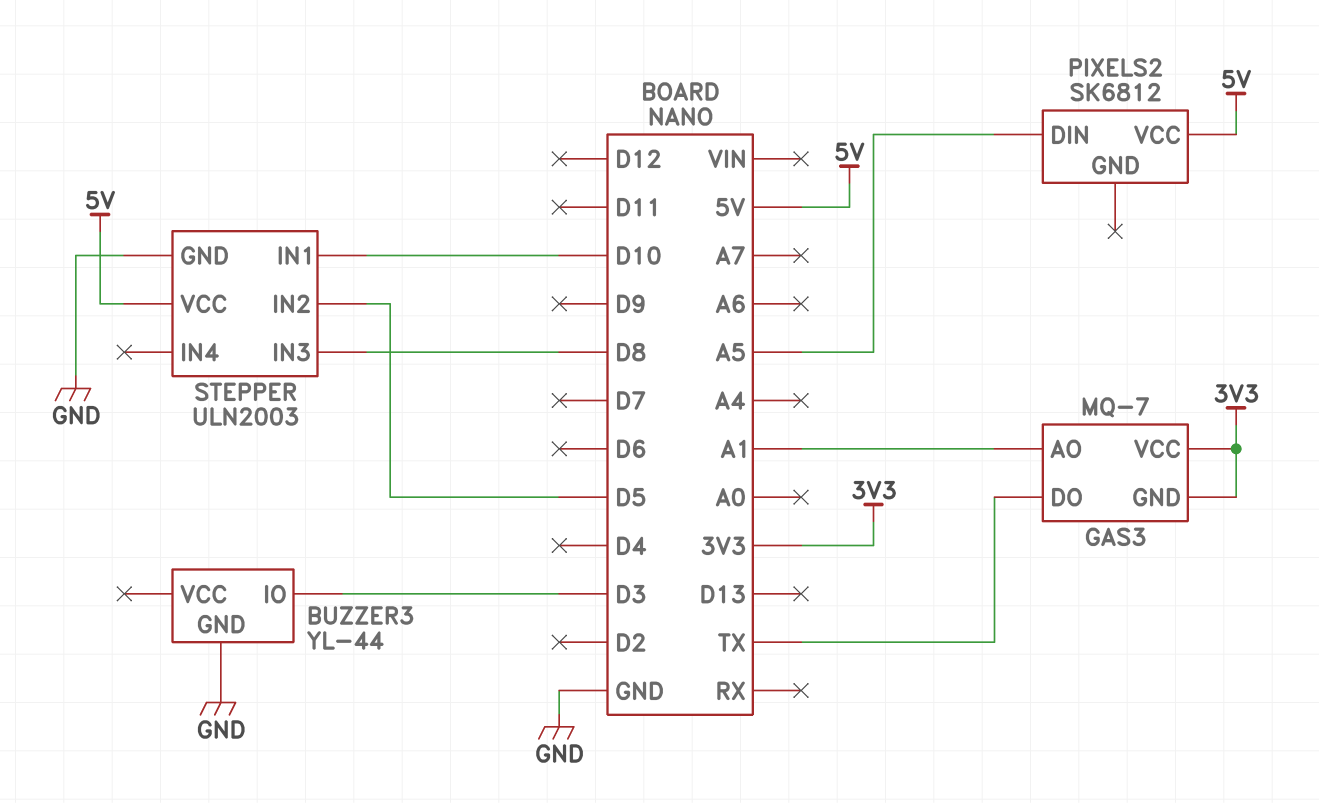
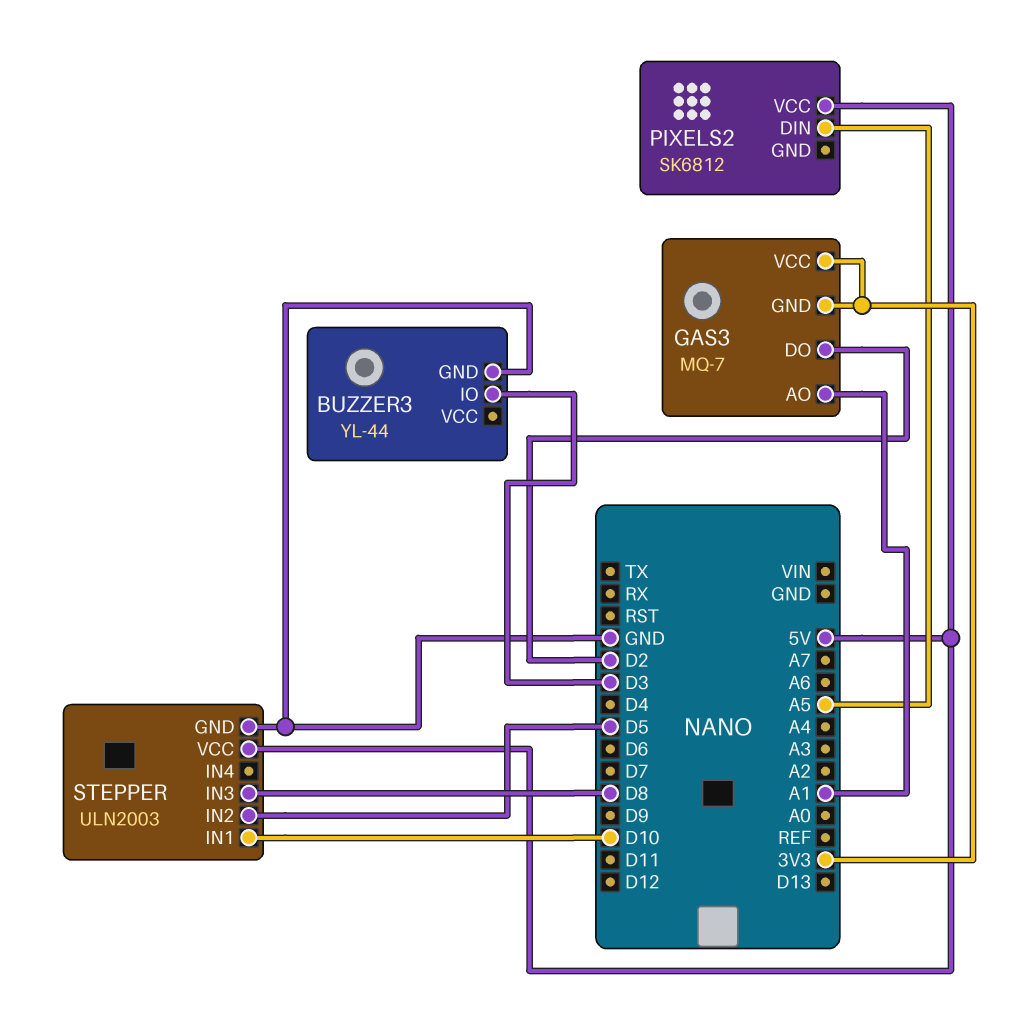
GAS3 pin DO: TX -> D2

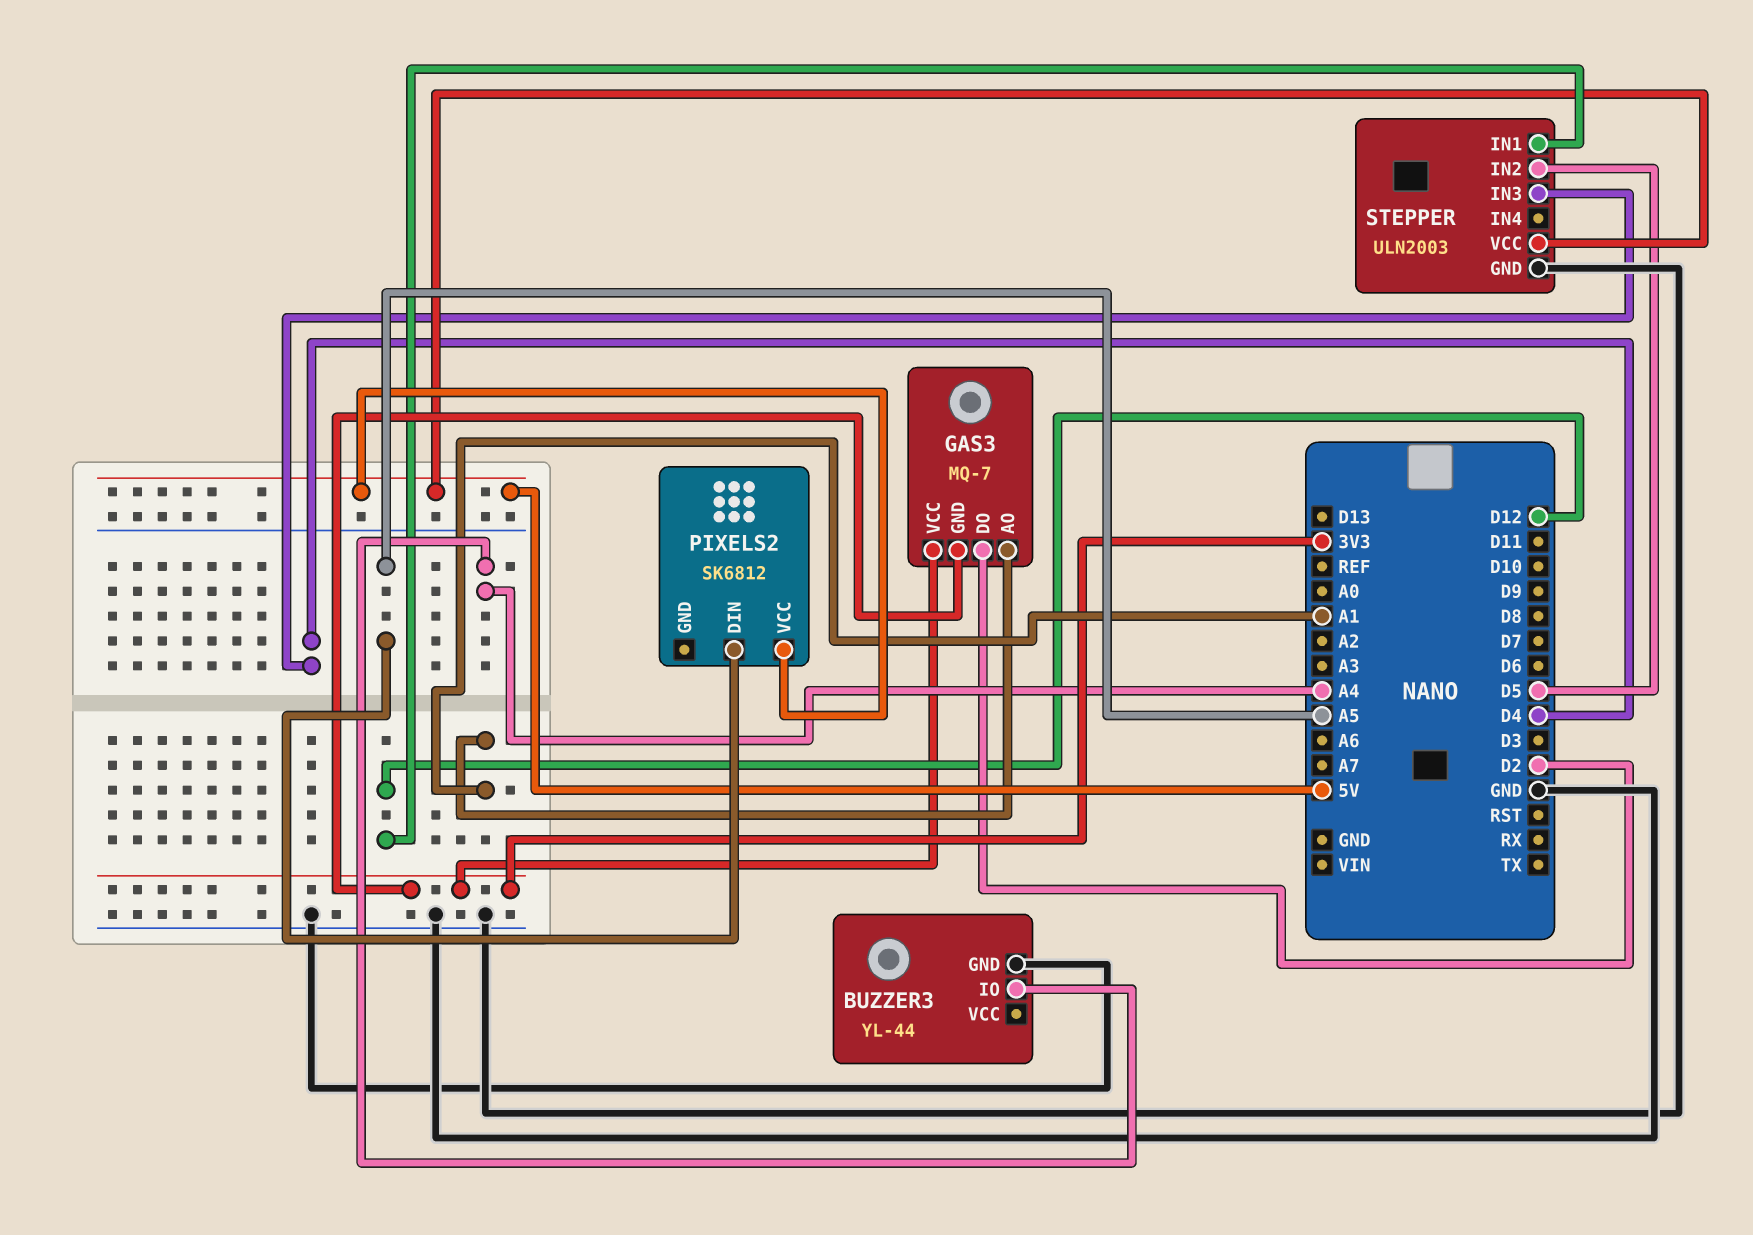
BUZZER3 pin IO: D3 -> A4
STEPPER pin IN1: D10 -> D12
STEPPER pin IN3: D8 -> D4

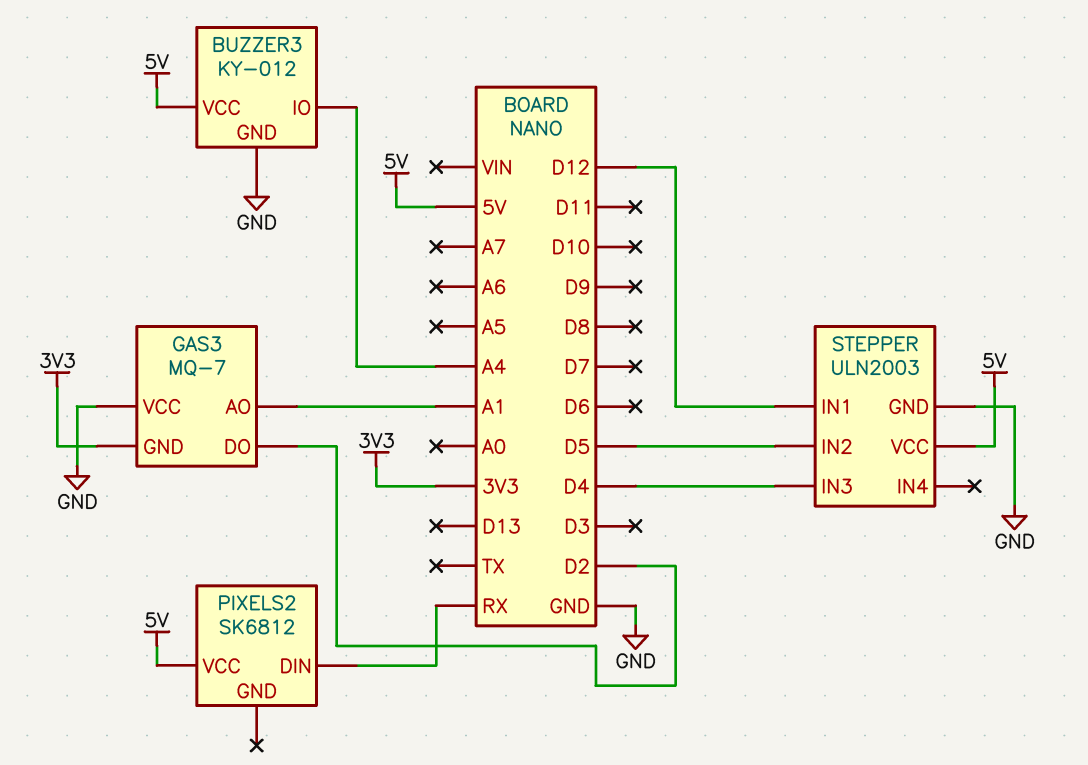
BUZZER3: YL-44 -> KY-012
BUZZER3 pin VCC: none -> 5V
GAS3 pin VCC: 3V3 -> GND
PIXELS2 pin DIN: A5 -> RX

